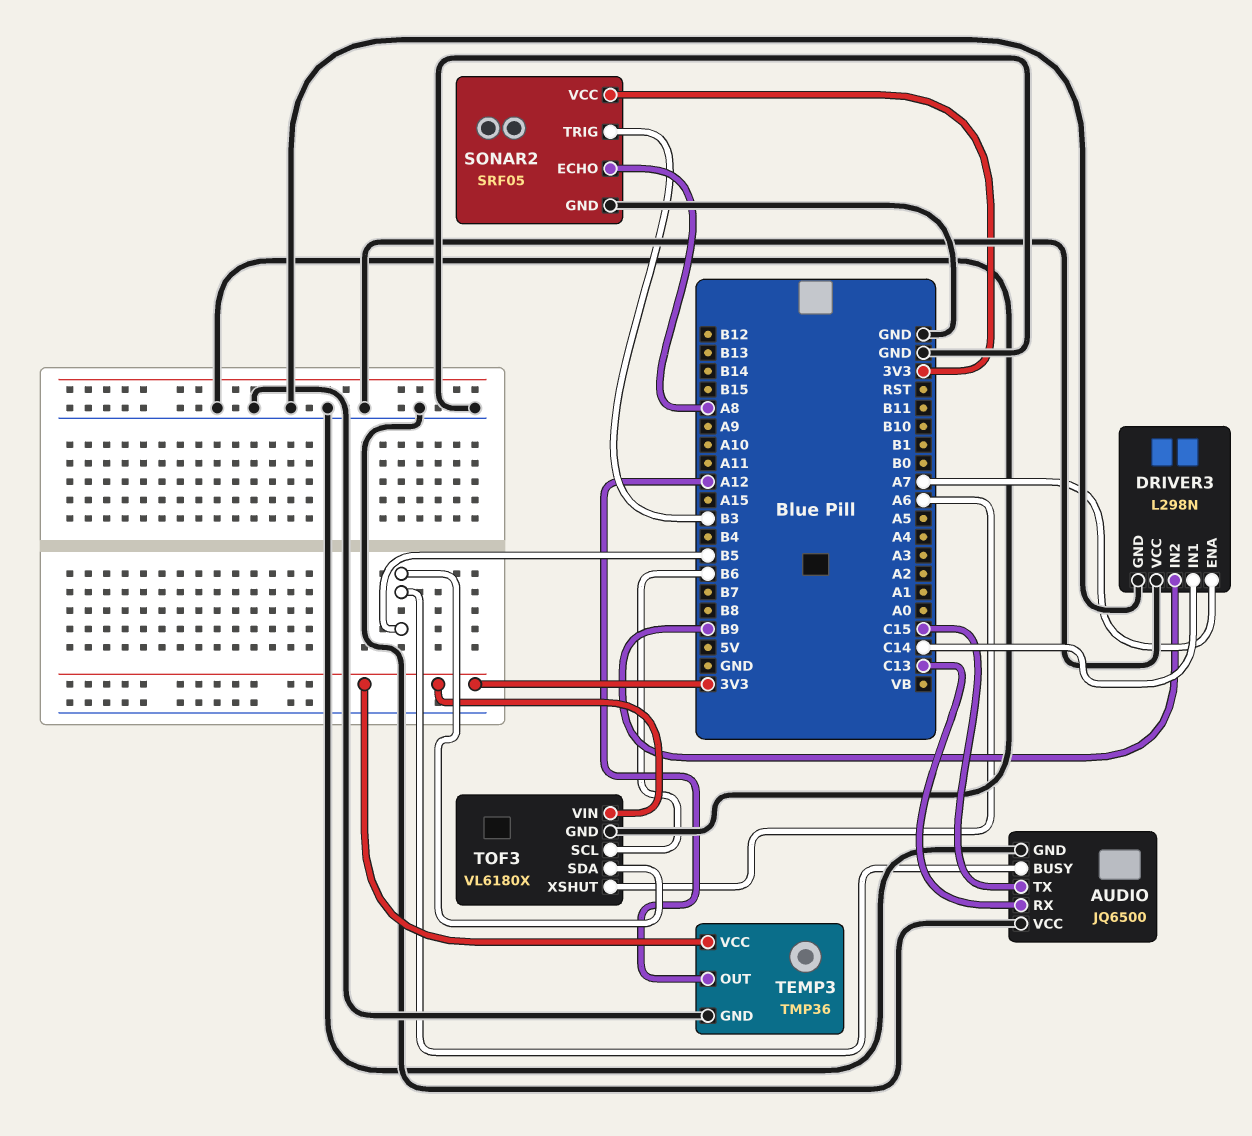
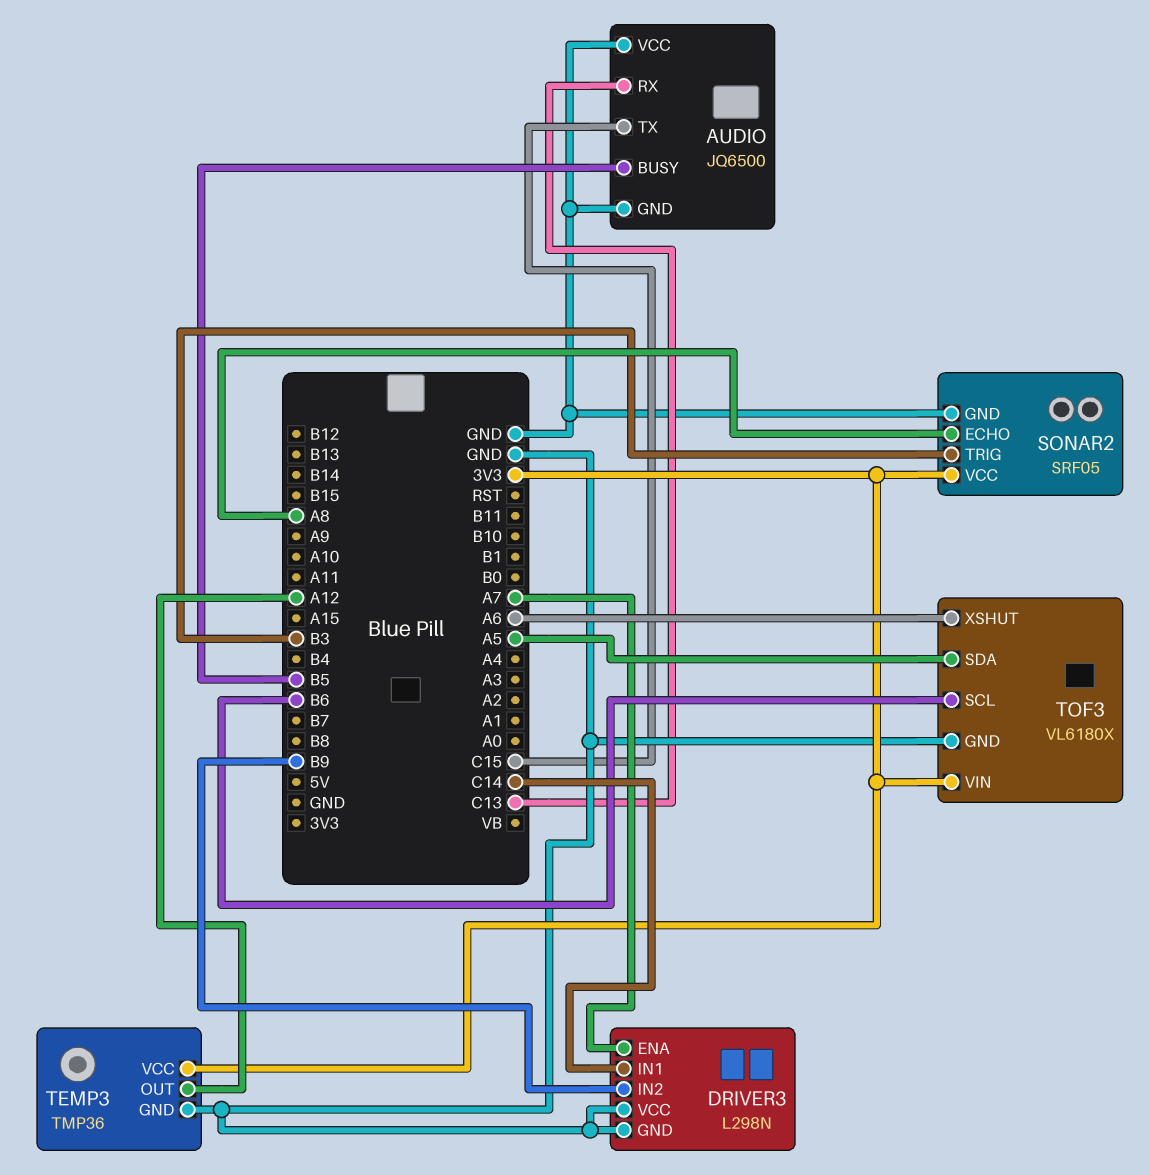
TOF3 pin SDA: B5 -> A5

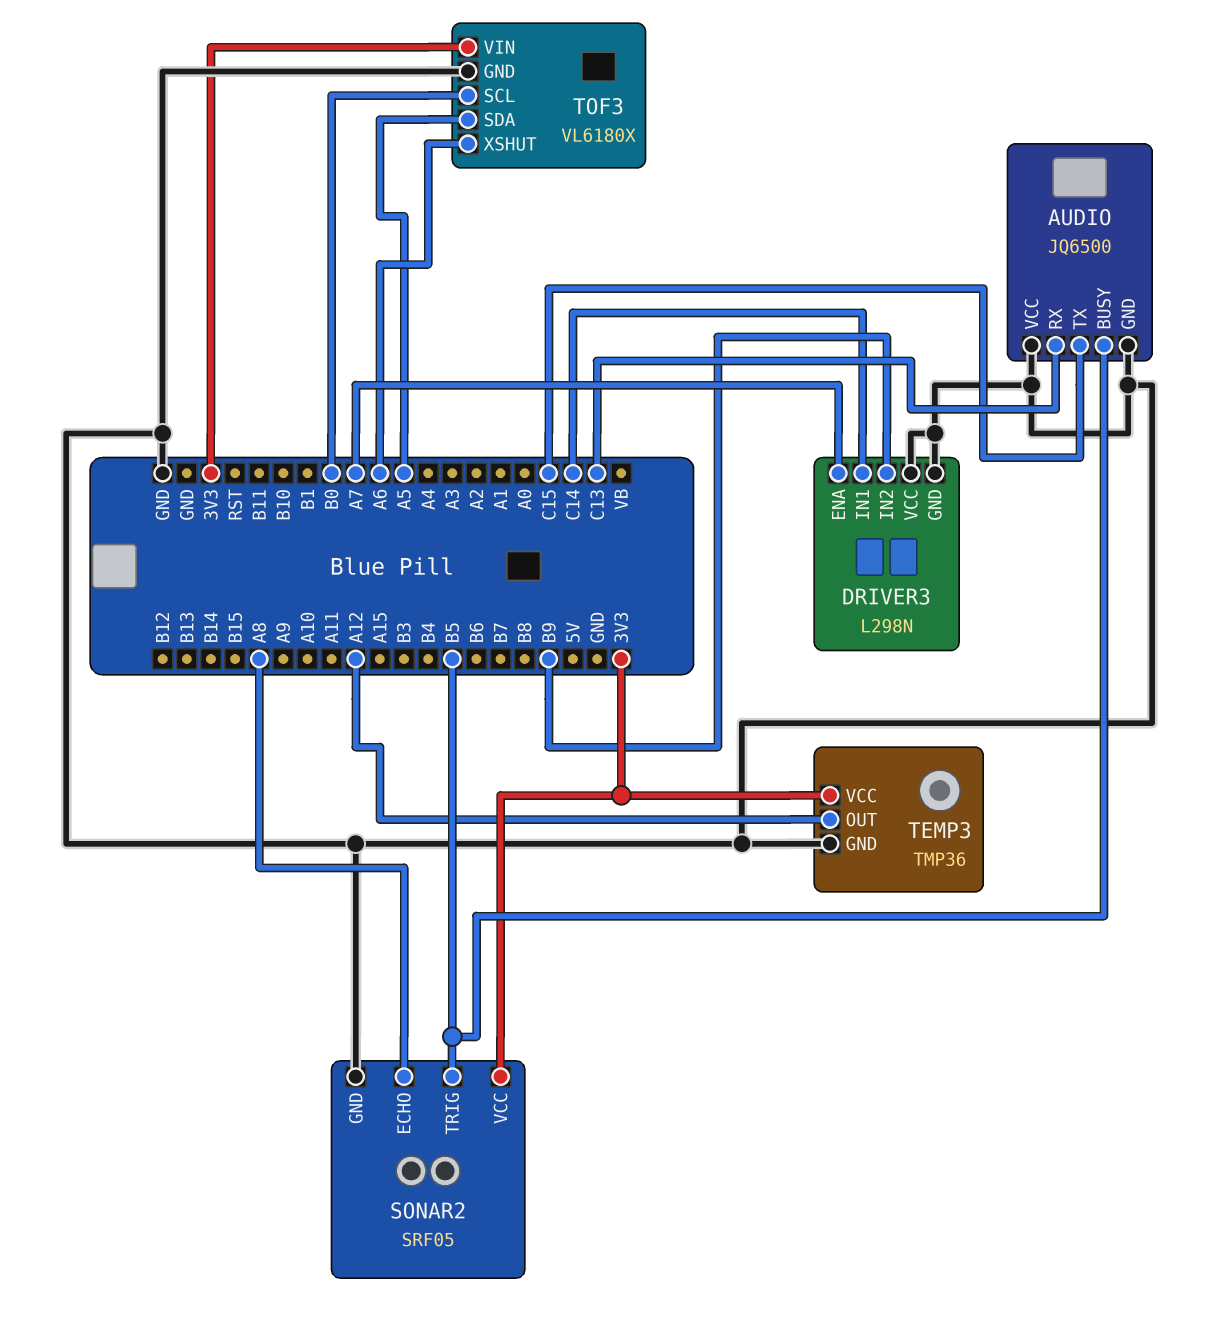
SONAR2 pin TRIG: B3 -> B5
TOF3 pin SCL: B6 -> B0

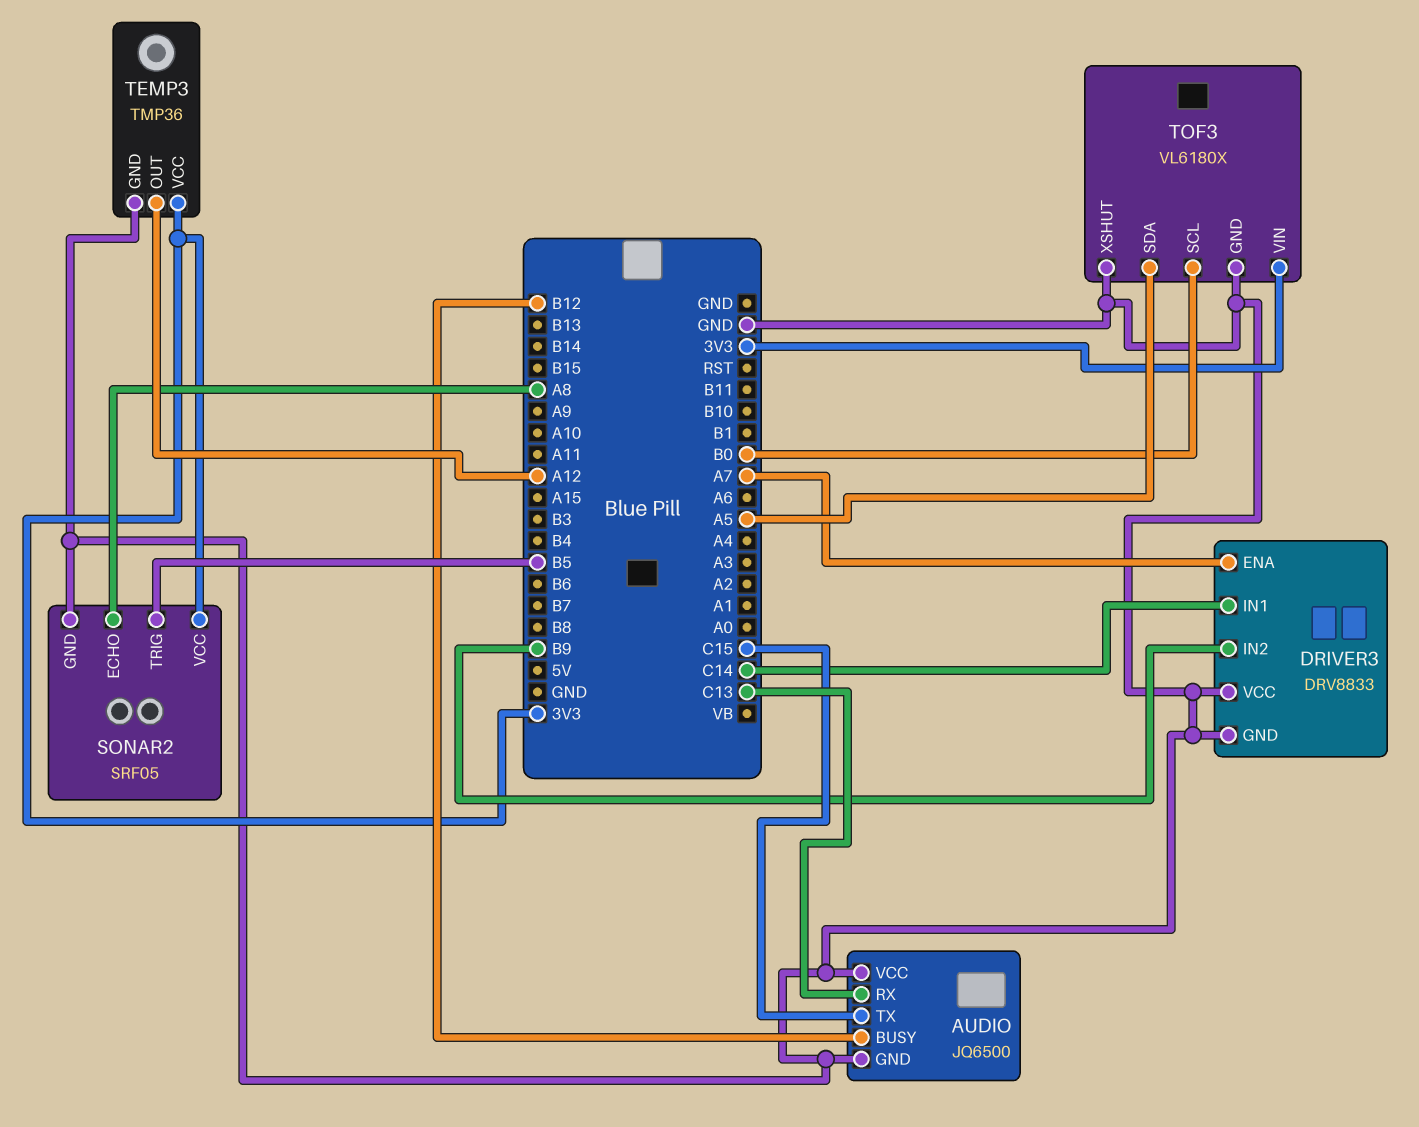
AUDIO pin BUSY: B5 -> B12
DRIVER3: L298N -> DRV8833
TOF3 pin XSHUT: A6 -> GND

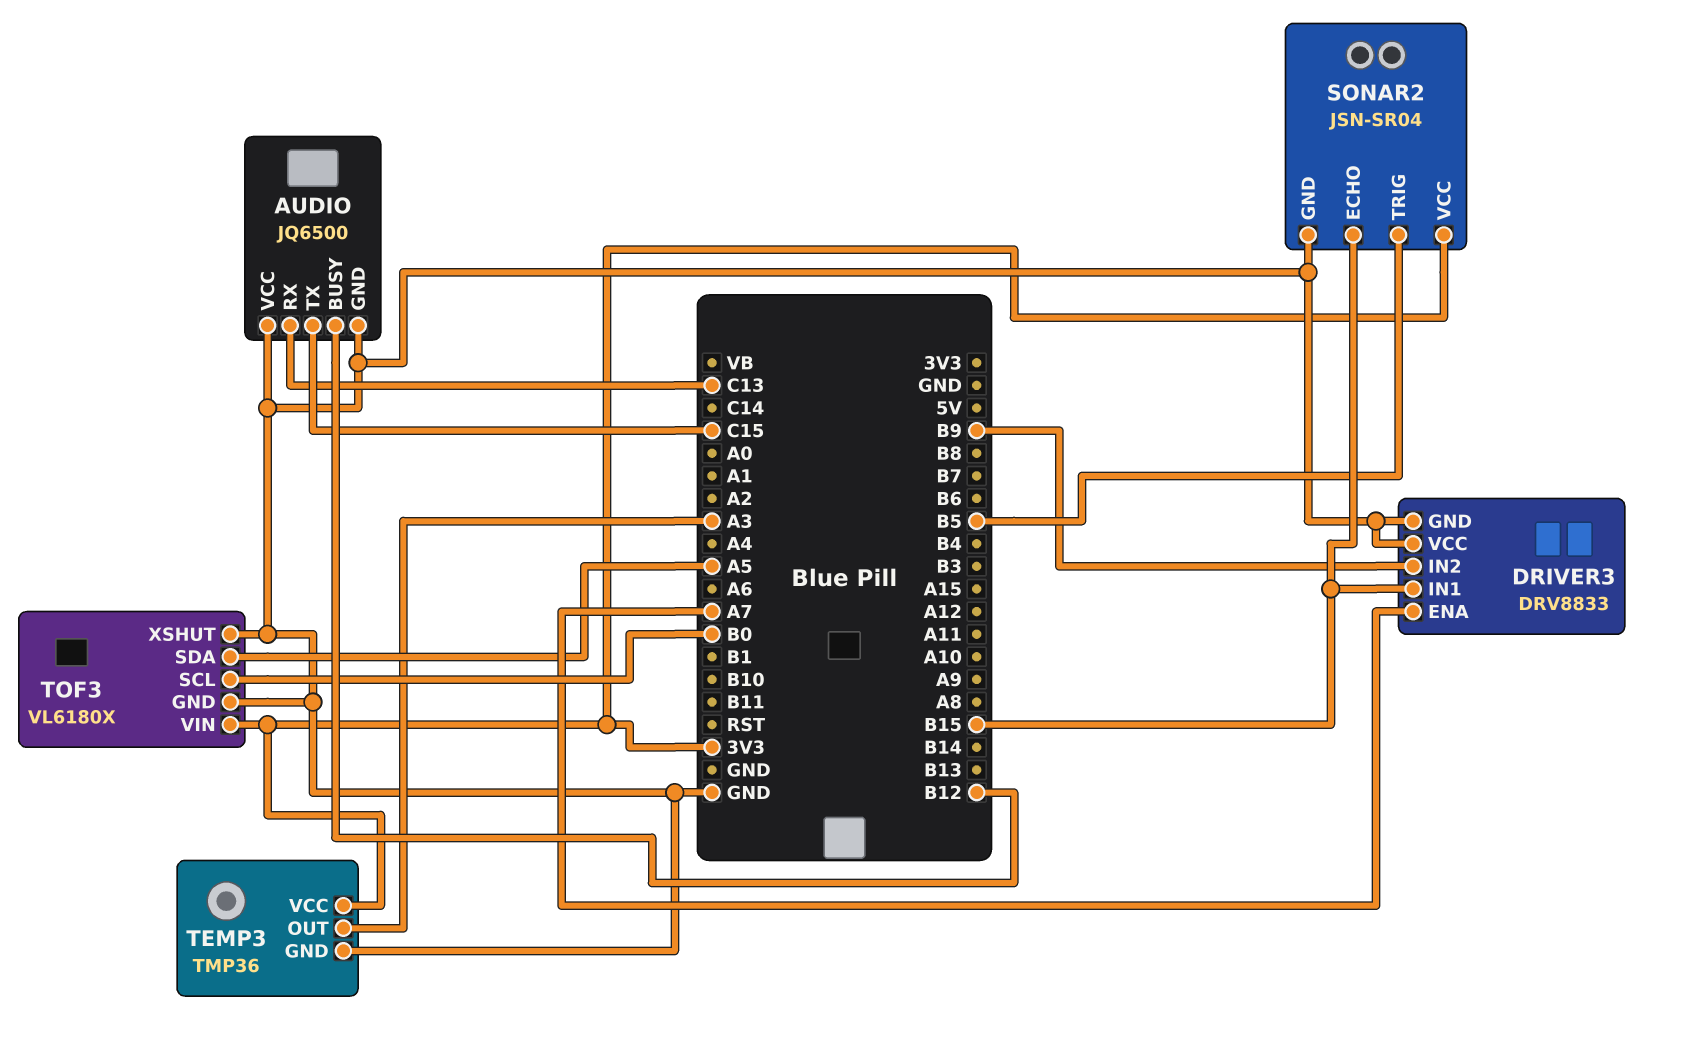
DRIVER3 pin IN1: C14 -> B15
SONAR2: SRF05 -> JSN-SR04
SONAR2 pin ECHO: A8 -> B15
TEMP3 pin OUT: A12 -> A3

